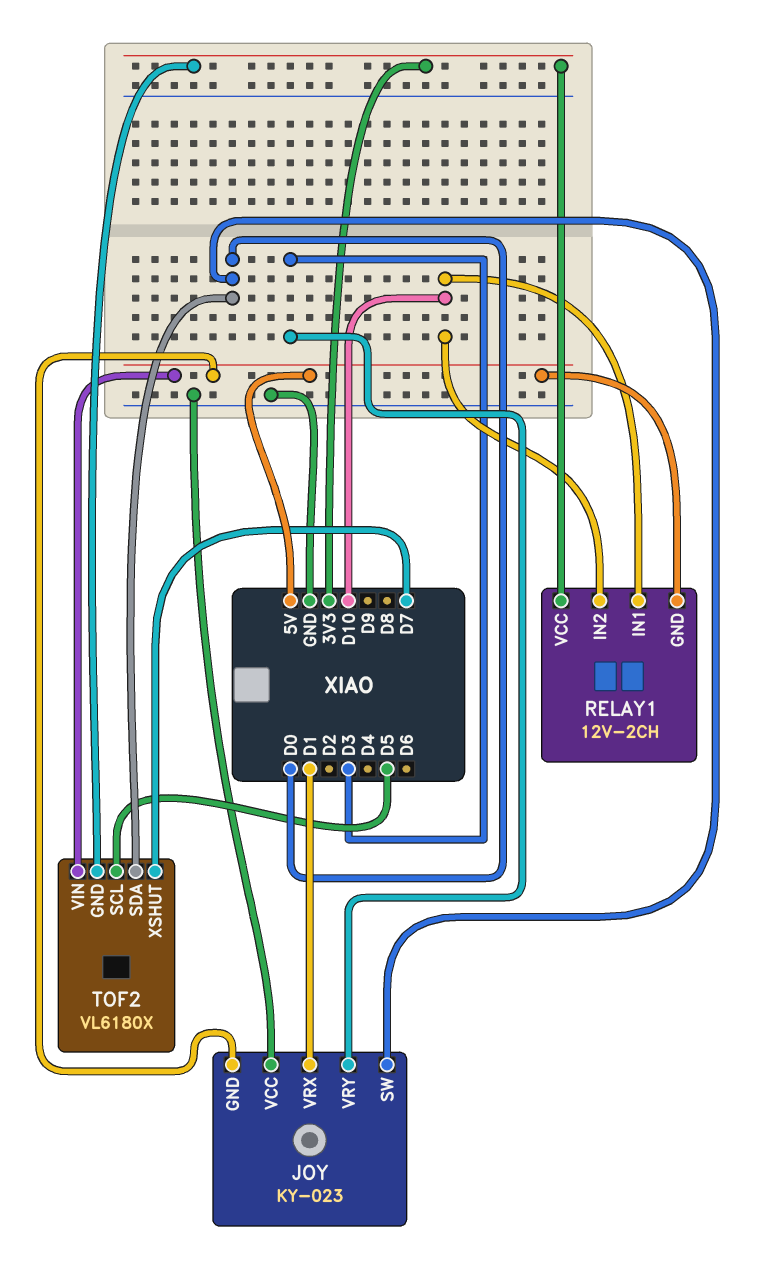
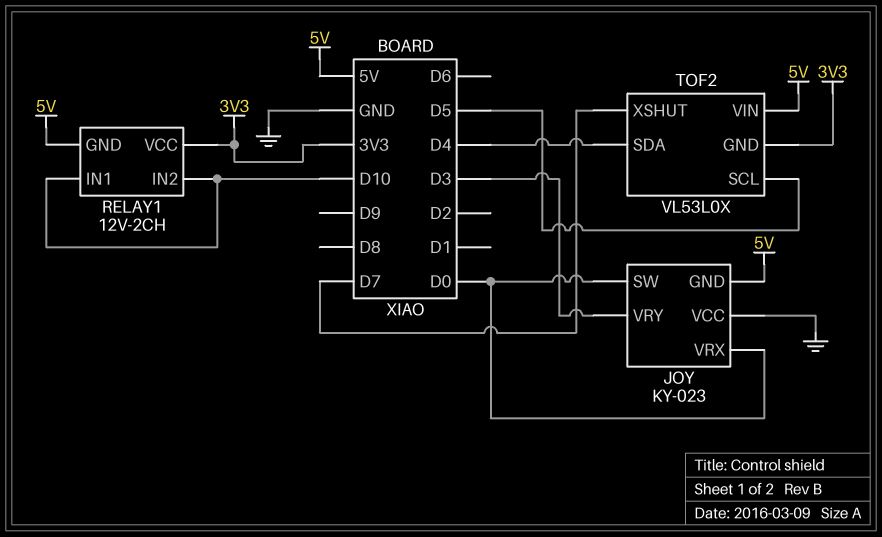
JOY pin VRX: D1 -> D0
TOF2: VL6180X -> VL53L0X
TOF2 pin SDA: D0 -> D4

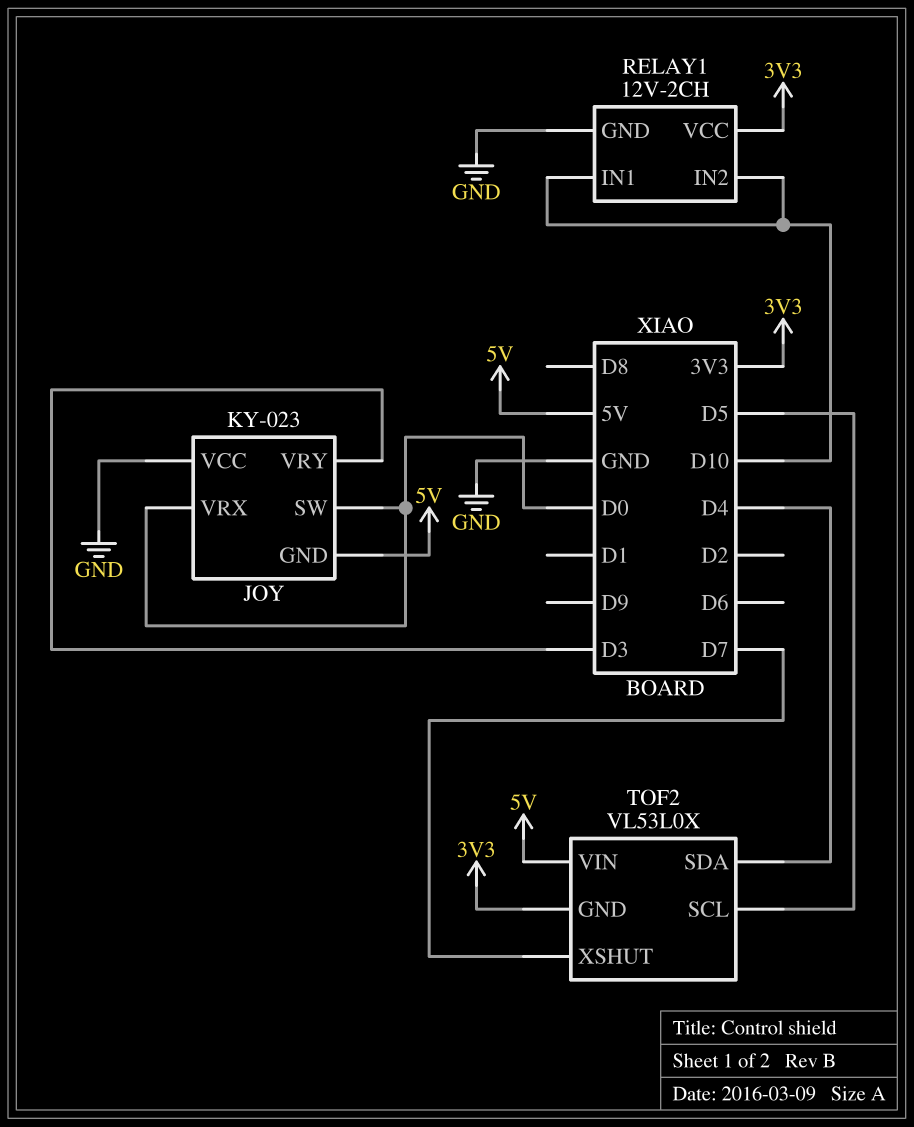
RELAY1 pin GND: 5V -> GND

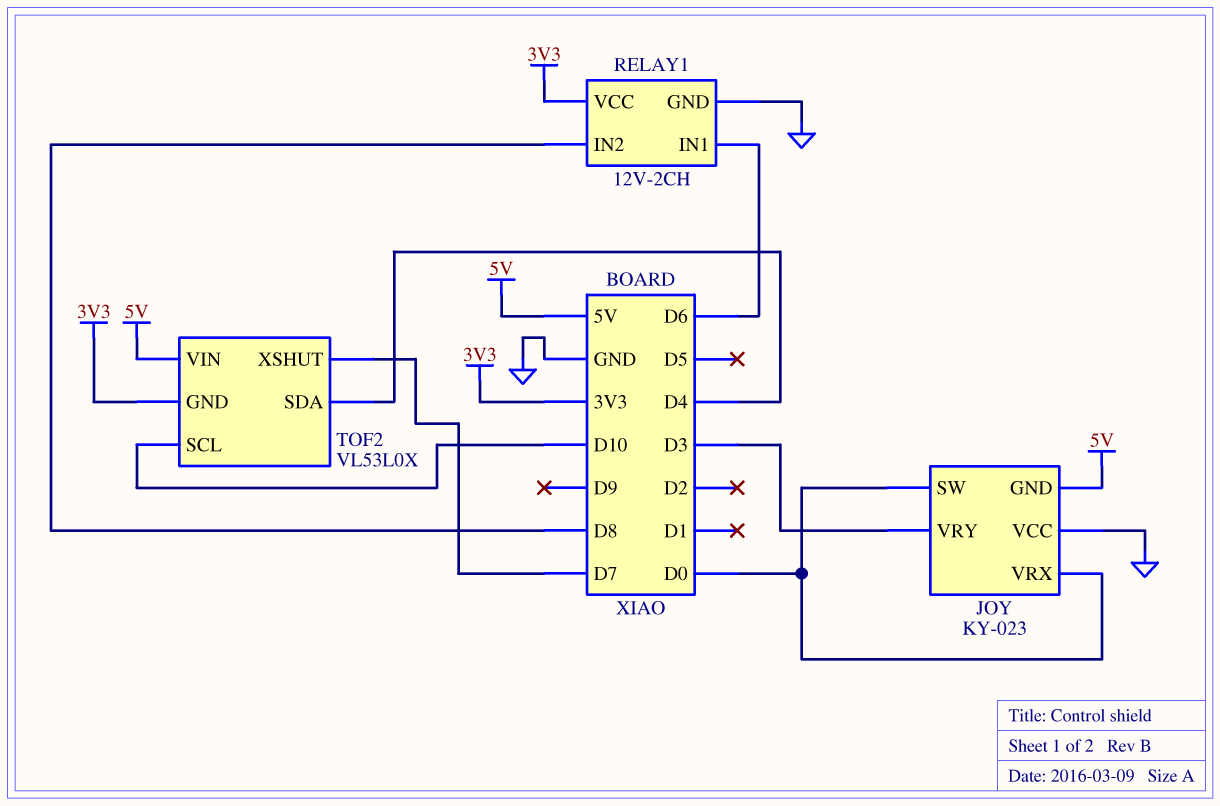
RELAY1 pin IN1: D10 -> D6
RELAY1 pin IN2: D10 -> D8
TOF2 pin SCL: D5 -> D10

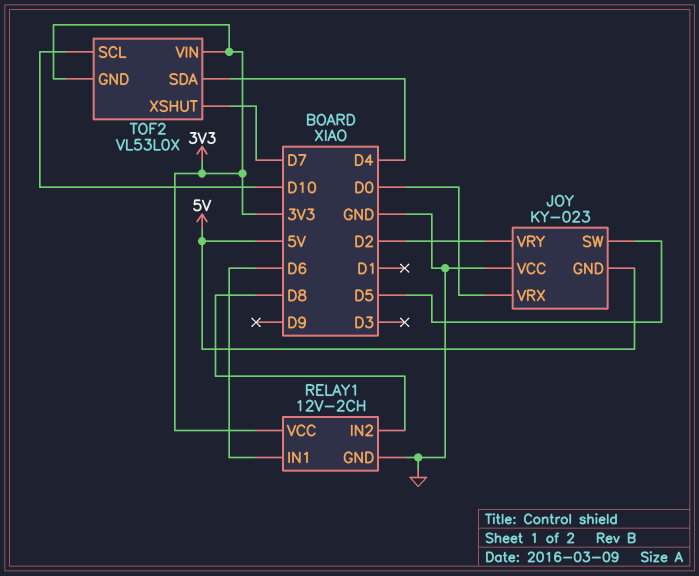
JOY pin SW: D0 -> D5
JOY pin VRY: D3 -> D2
TOF2 pin VIN: 5V -> 3V3

